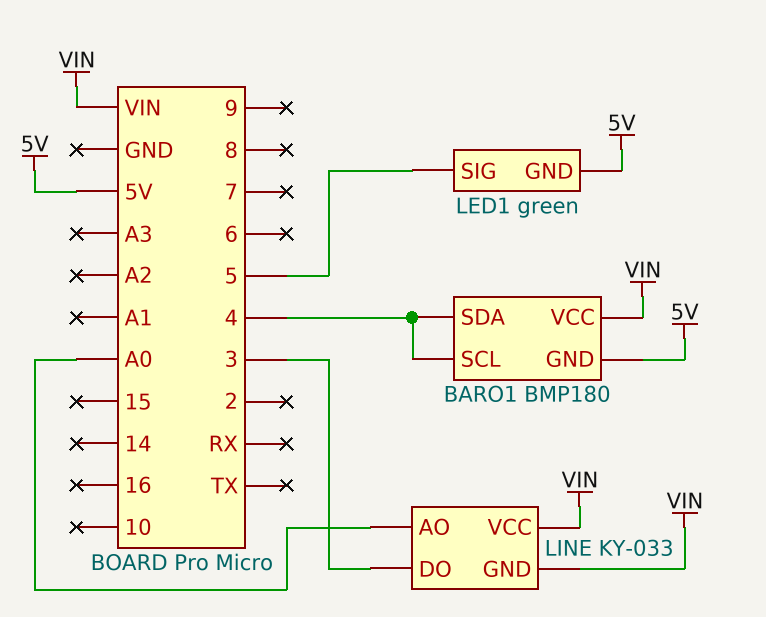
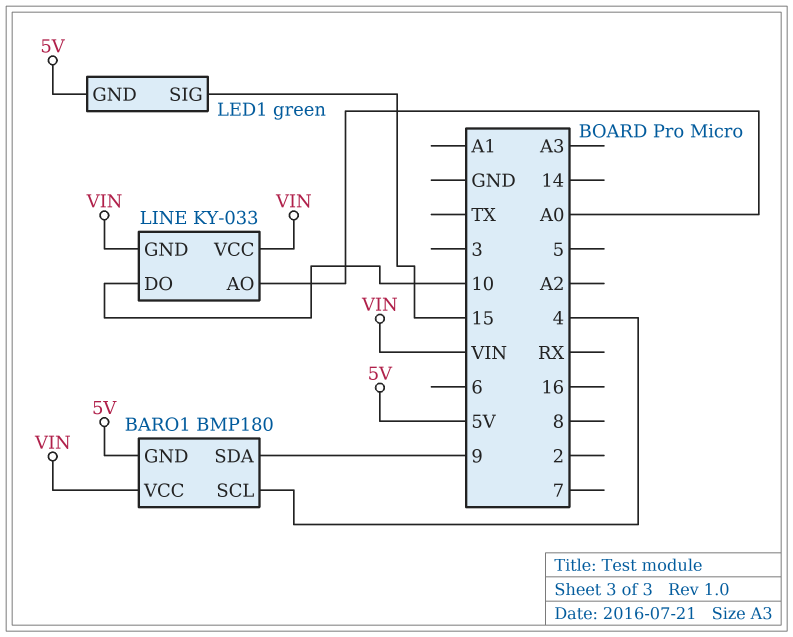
BARO1 pin SDA: 4 -> 9
LED1 pin SIG: 5 -> 15
LINE pin DO: 3 -> 10

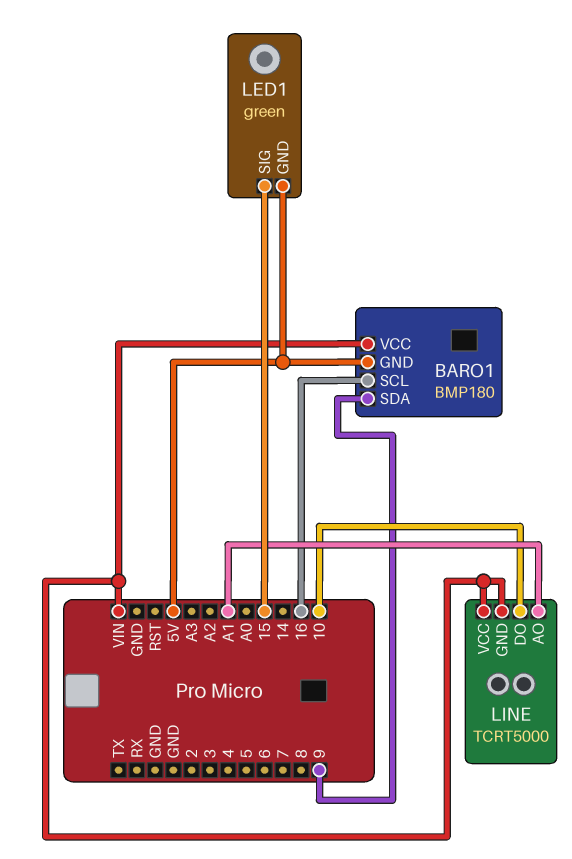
BARO1 pin SCL: 4 -> 16
LINE: KY-033 -> TCRT5000
LINE pin AO: A0 -> A1

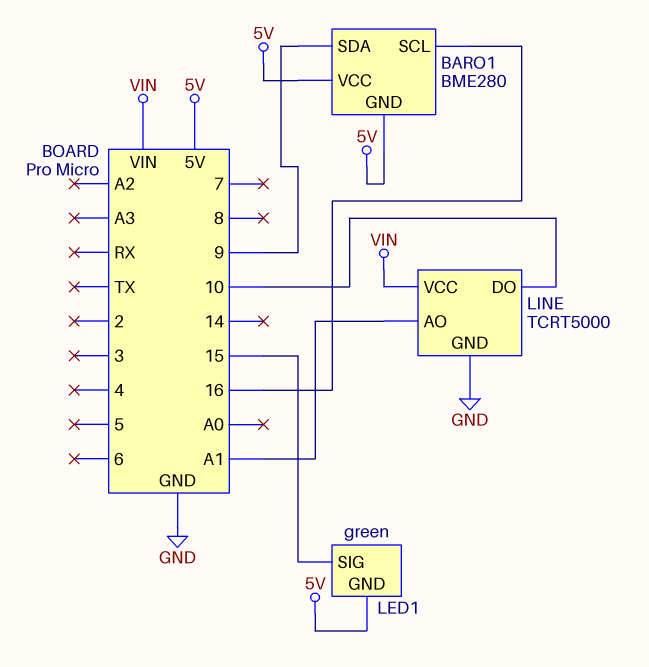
BARO1: BMP180 -> BME280
BARO1 pin VCC: VIN -> 5V
LINE pin GND: VIN -> GND

